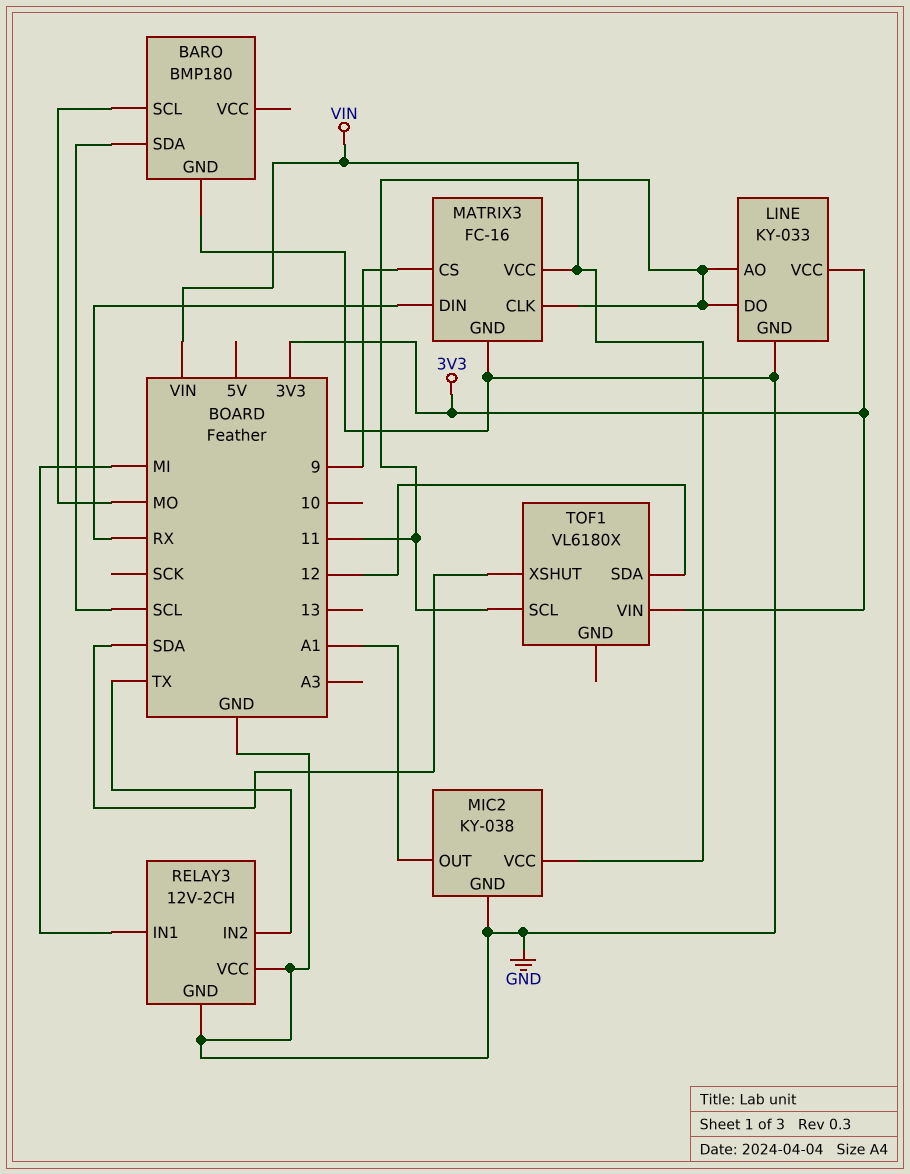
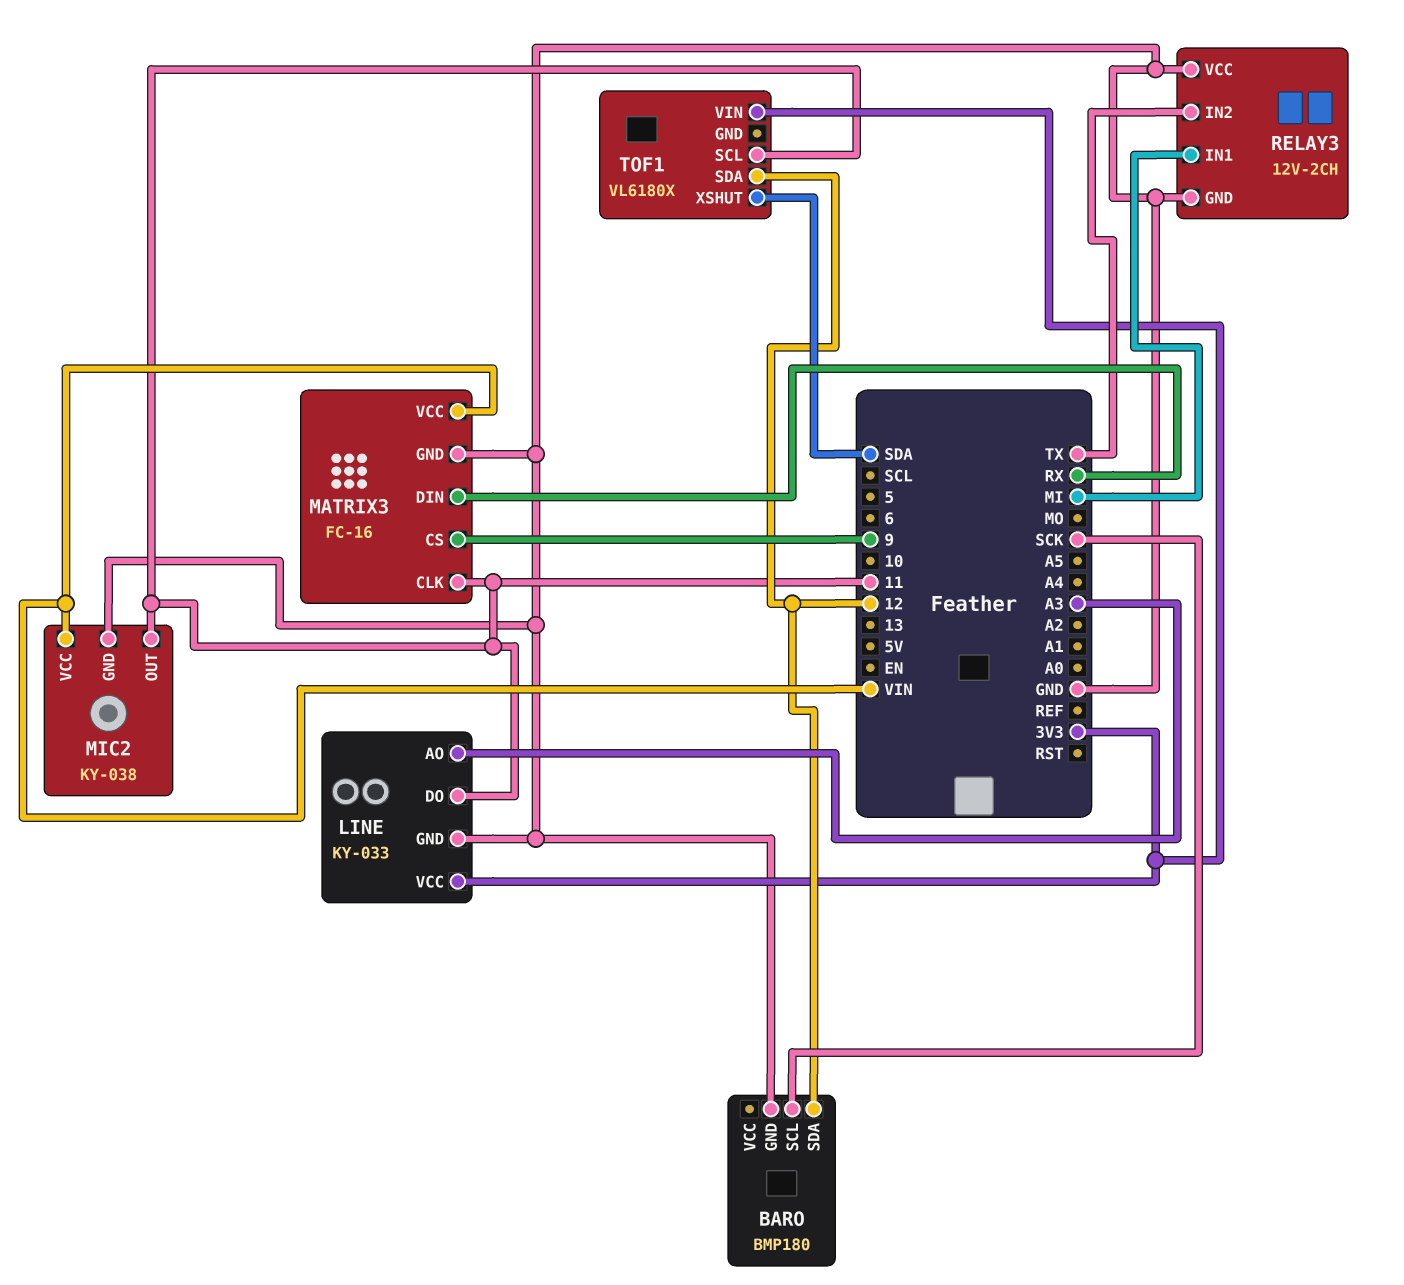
BARO pin SCL: MO -> SCK
BARO pin SDA: SCL -> 12
LINE pin AO: 11 -> A3
MIC2 pin OUT: A1 -> 11

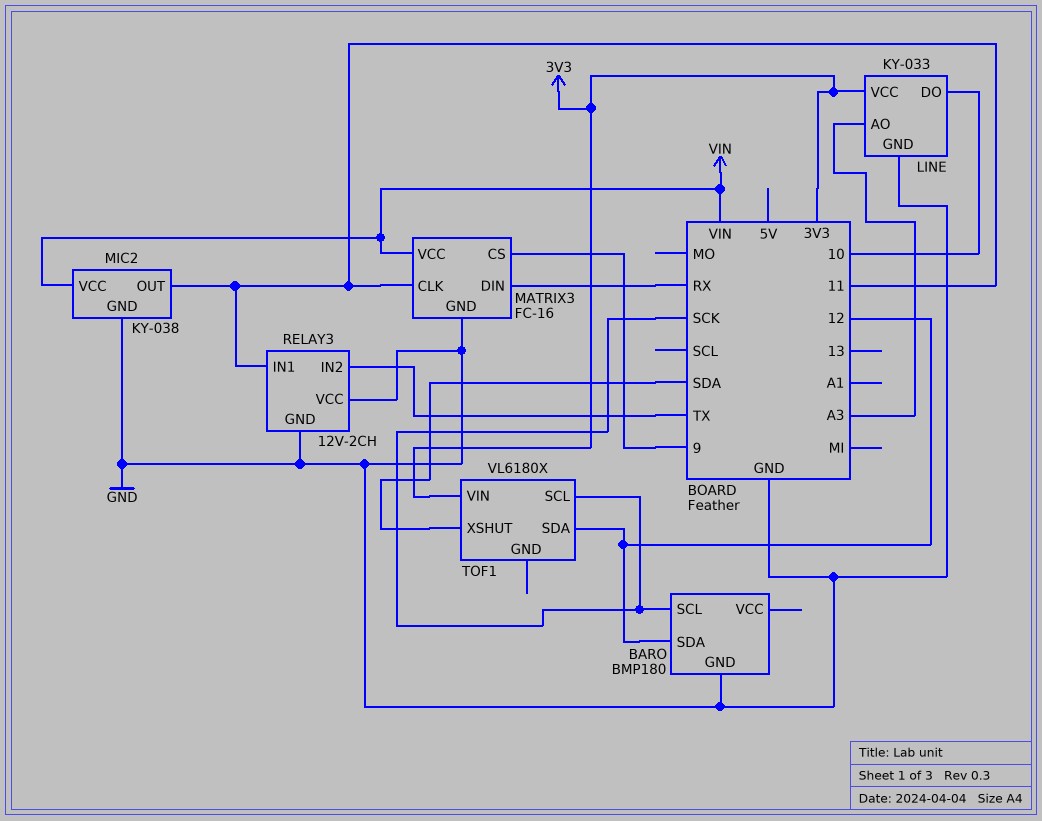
LINE pin DO: 11 -> 10
RELAY3 pin IN1: MI -> 11
TOF1 pin SCL: 11 -> SCK

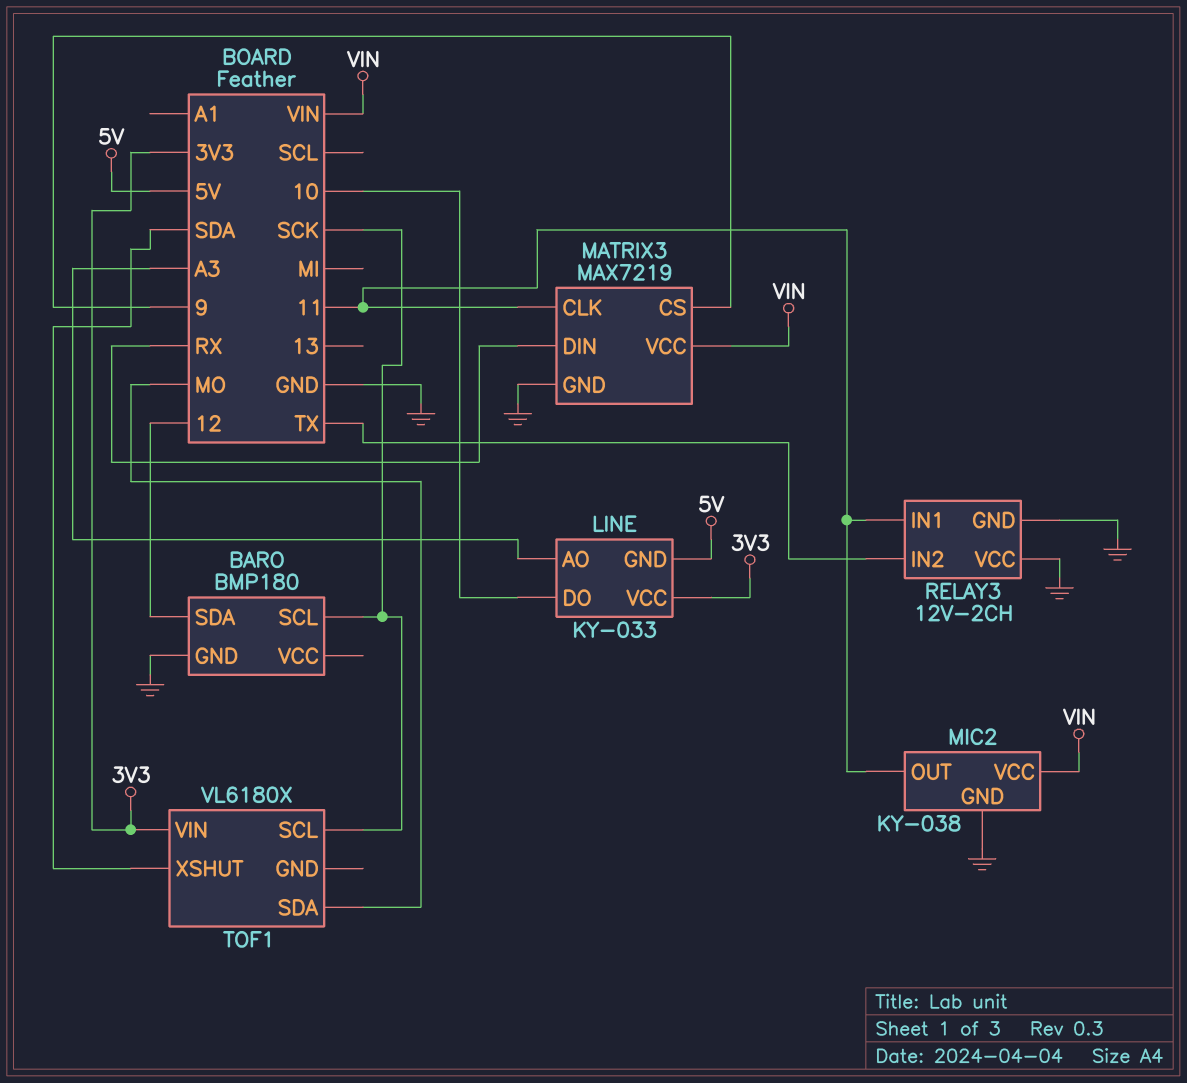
LINE pin GND: GND -> 5V
MATRIX3: FC-16 -> MAX7219
TOF1 pin SDA: 12 -> MO

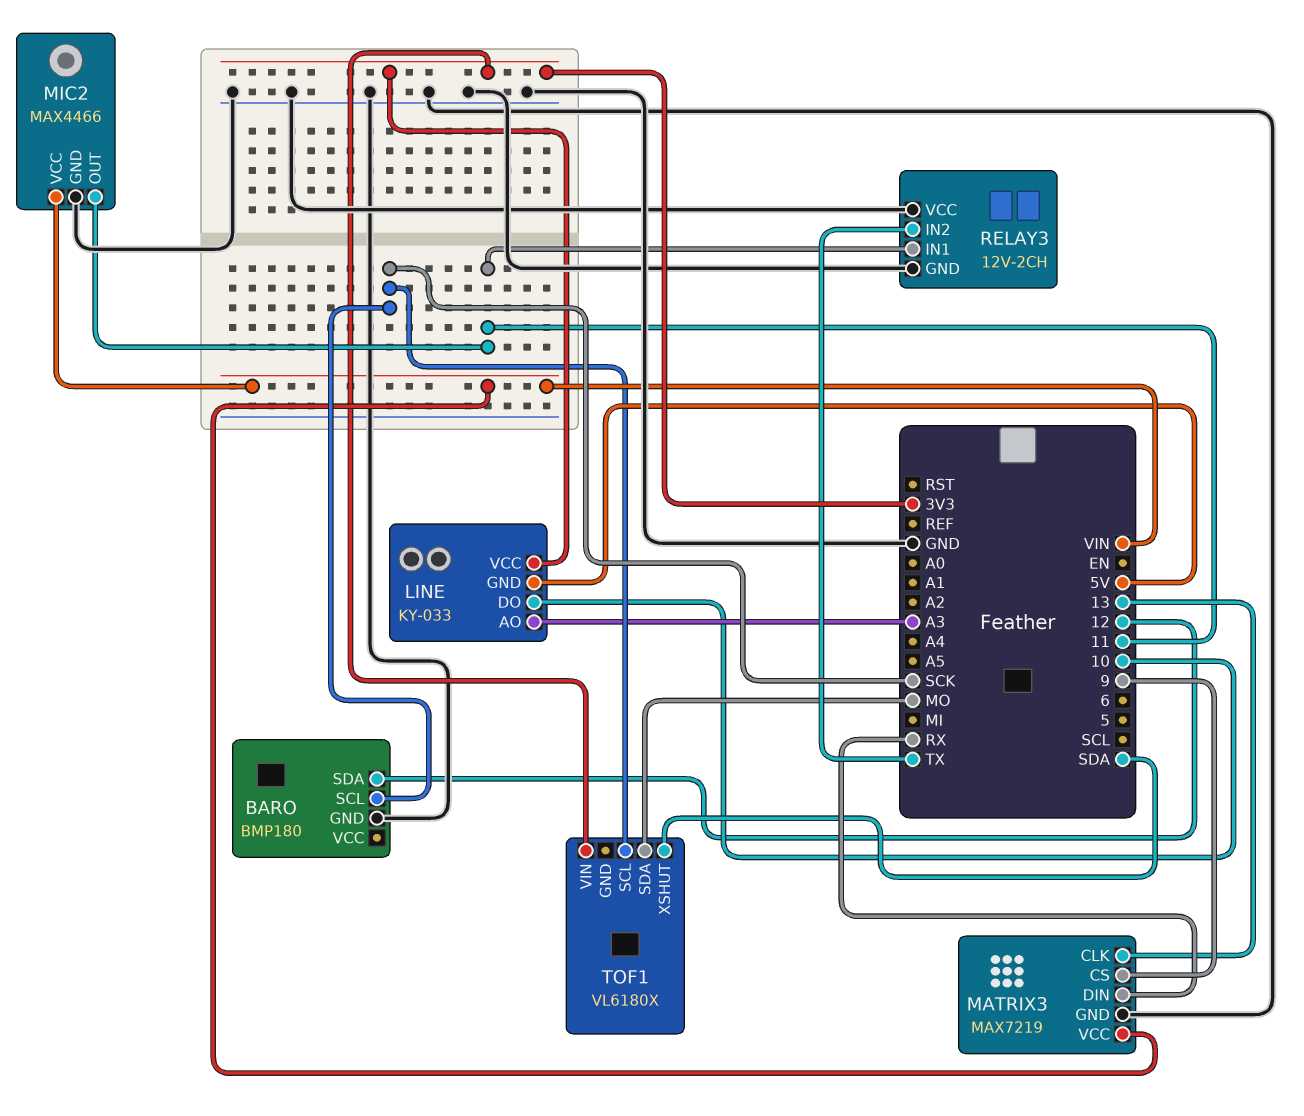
MATRIX3 pin CLK: 11 -> 13
MIC2: KY-038 -> MAX4466

